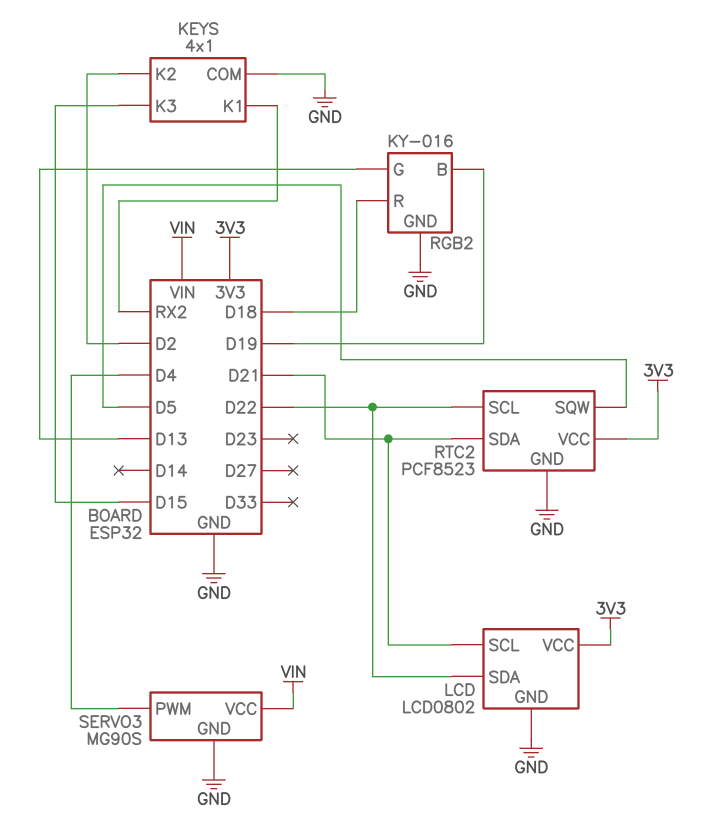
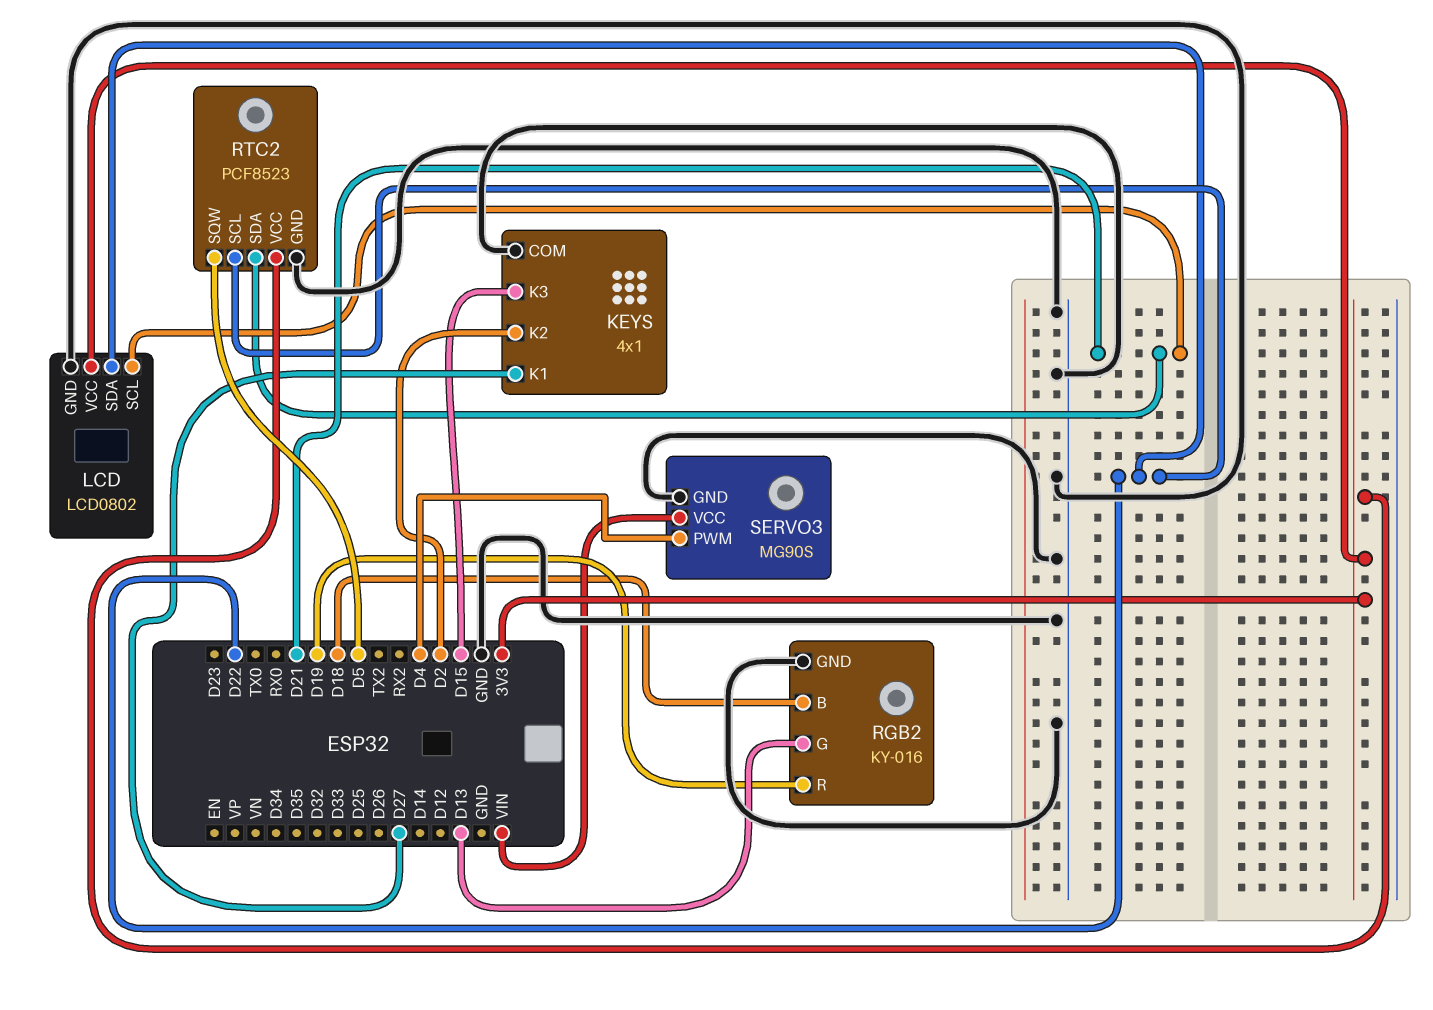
KEYS pin K1: RX2 -> D27
RGB2 pin B: D19 -> D18
RGB2 pin R: D18 -> D19

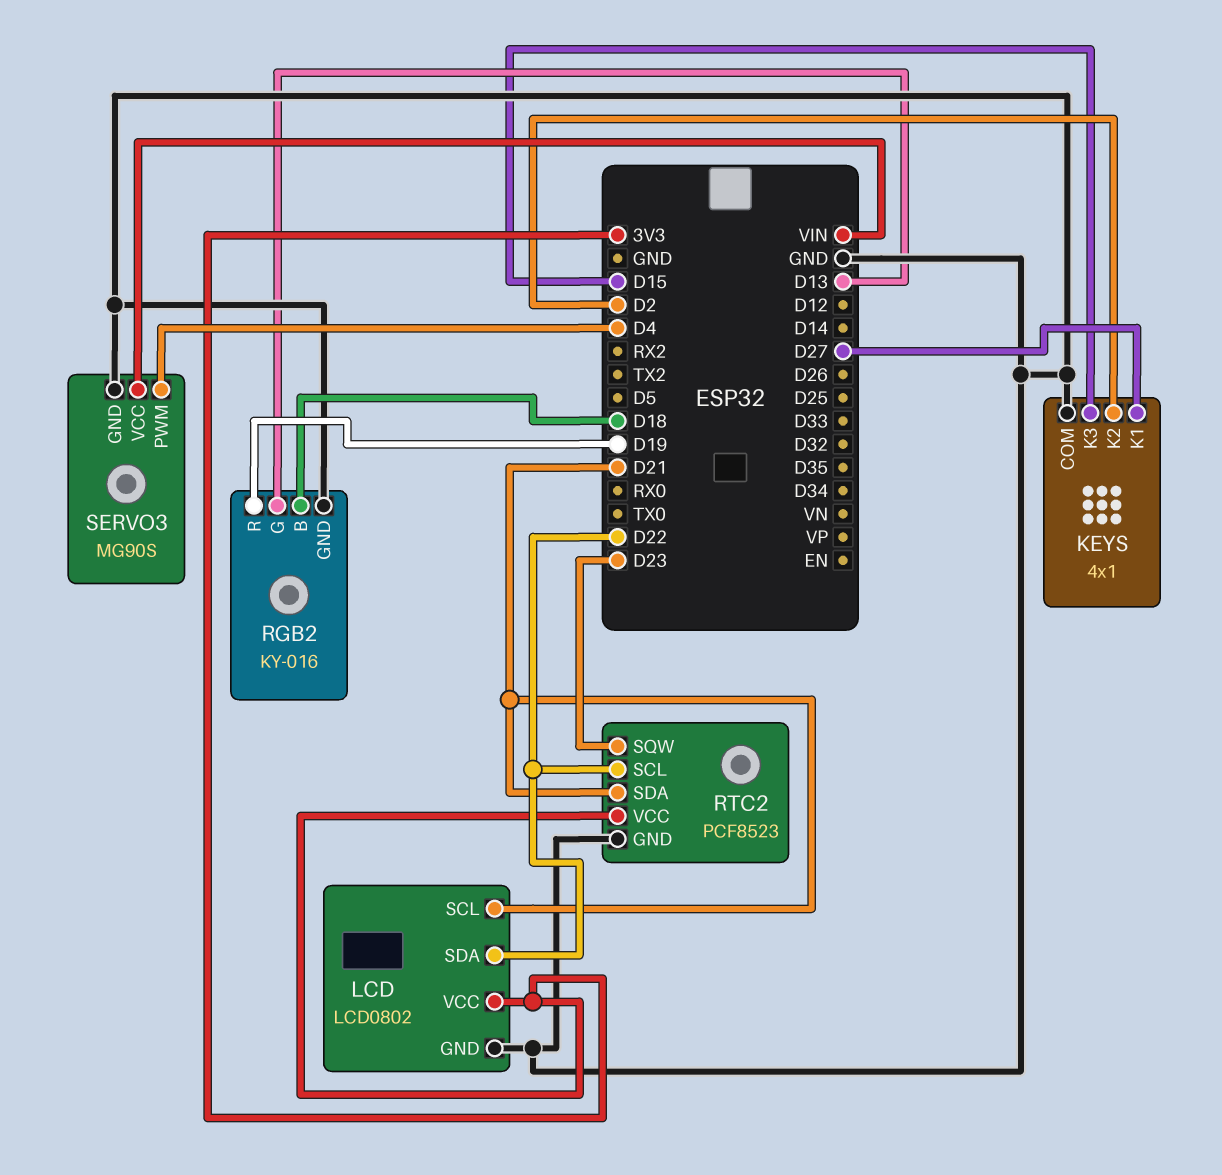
RTC2 pin SQW: D5 -> D23

